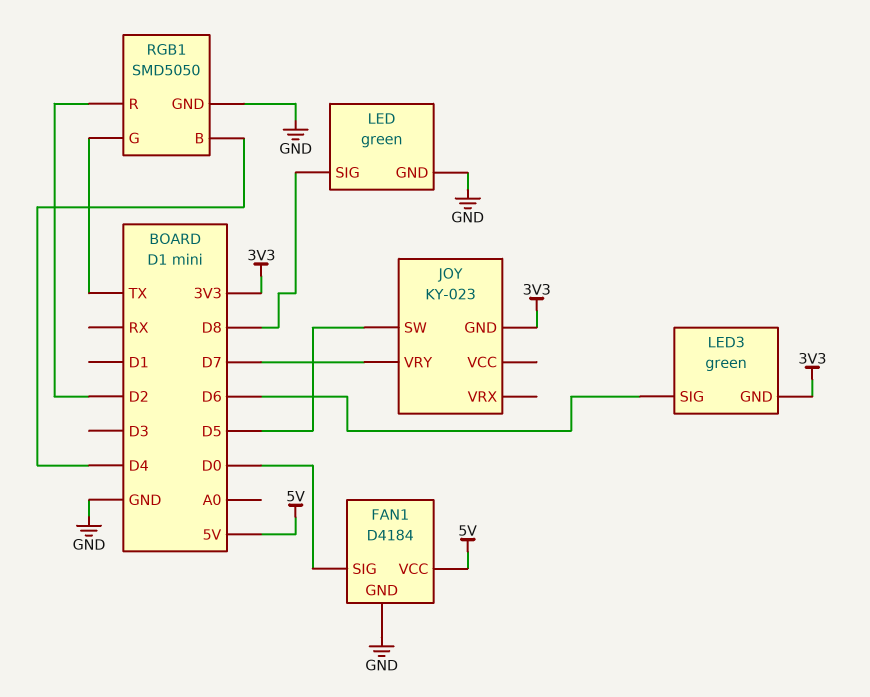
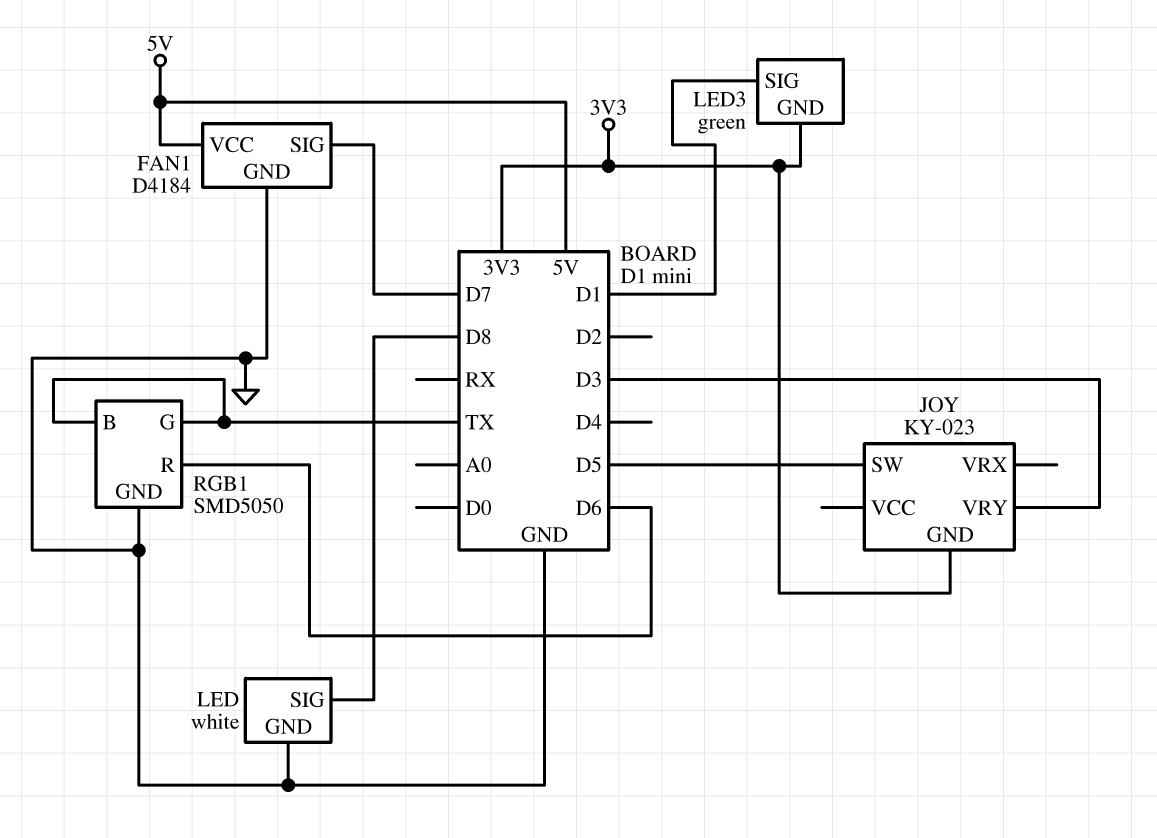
FAN1 pin SIG: D0 -> D7
JOY pin VRY: D7 -> D3
LED: green -> white
LED3 pin SIG: D6 -> D1
RGB1 pin B: D4 -> TX
RGB1 pin R: D2 -> D6

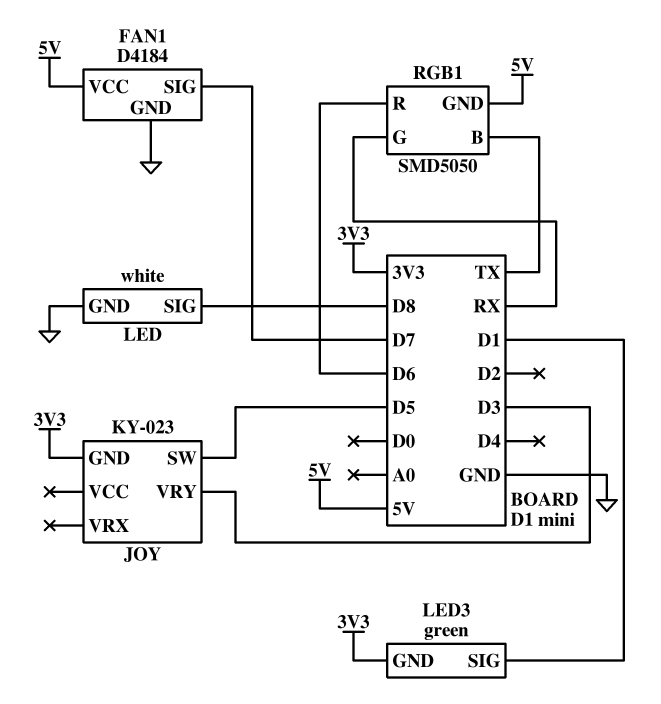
RGB1 pin G: TX -> RX
RGB1 pin GND: GND -> 5V

